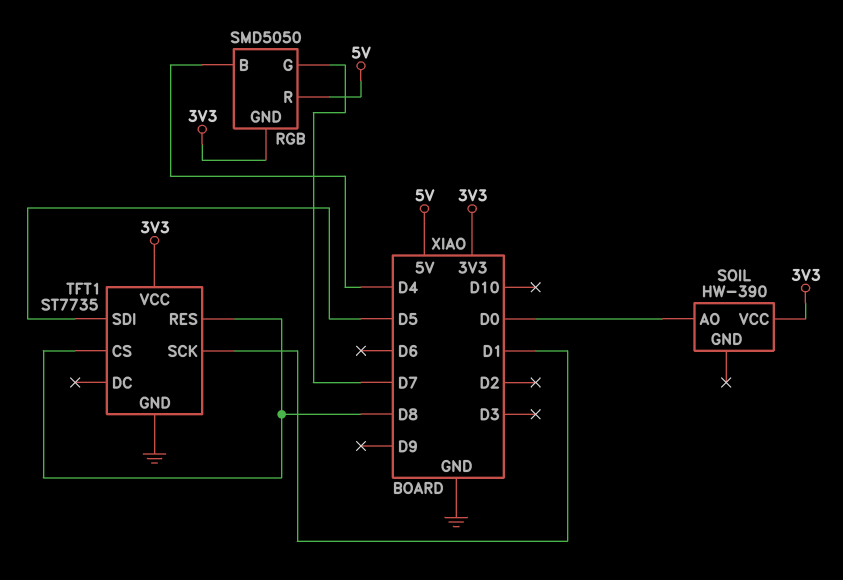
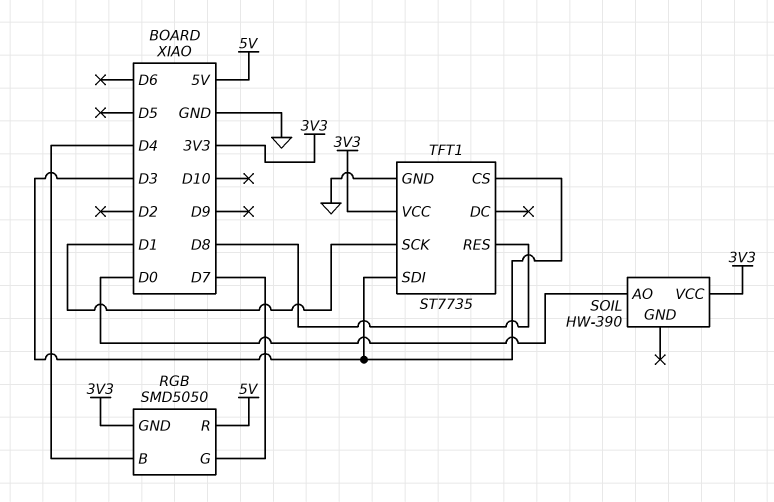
TFT1 pin CS: D8 -> D3
TFT1 pin SDI: D5 -> D3

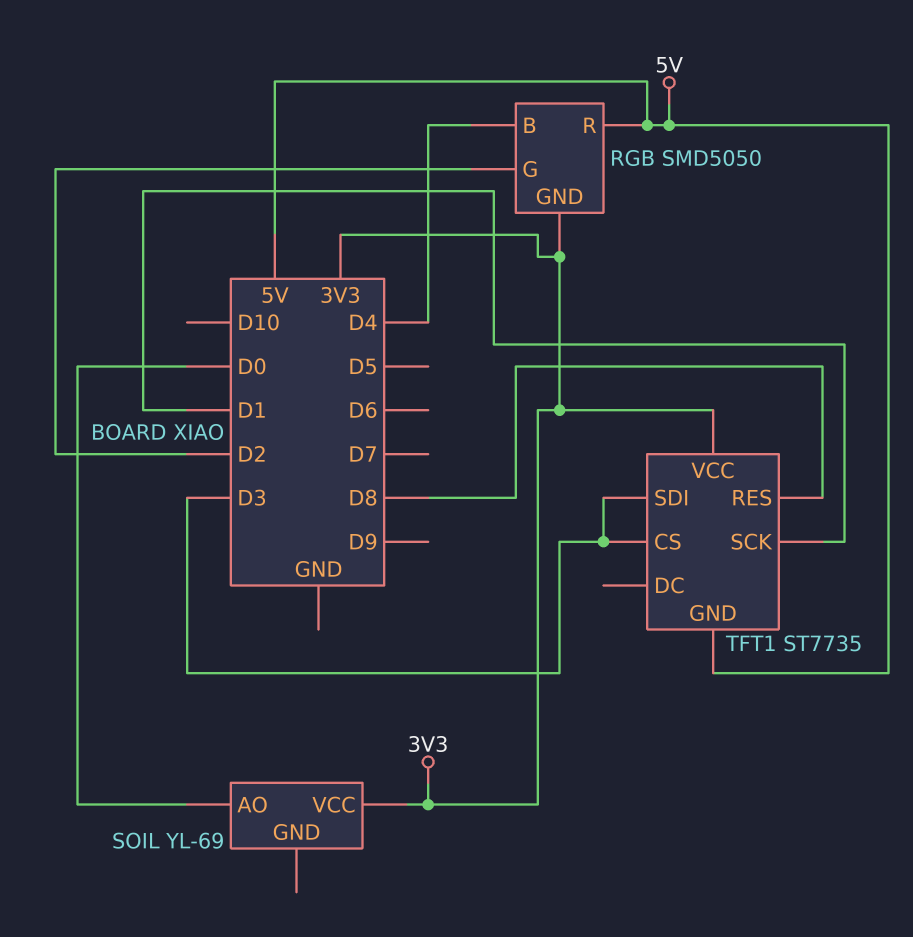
RGB pin G: D7 -> D2
SOIL: HW-390 -> YL-69
TFT1 pin GND: GND -> 5V

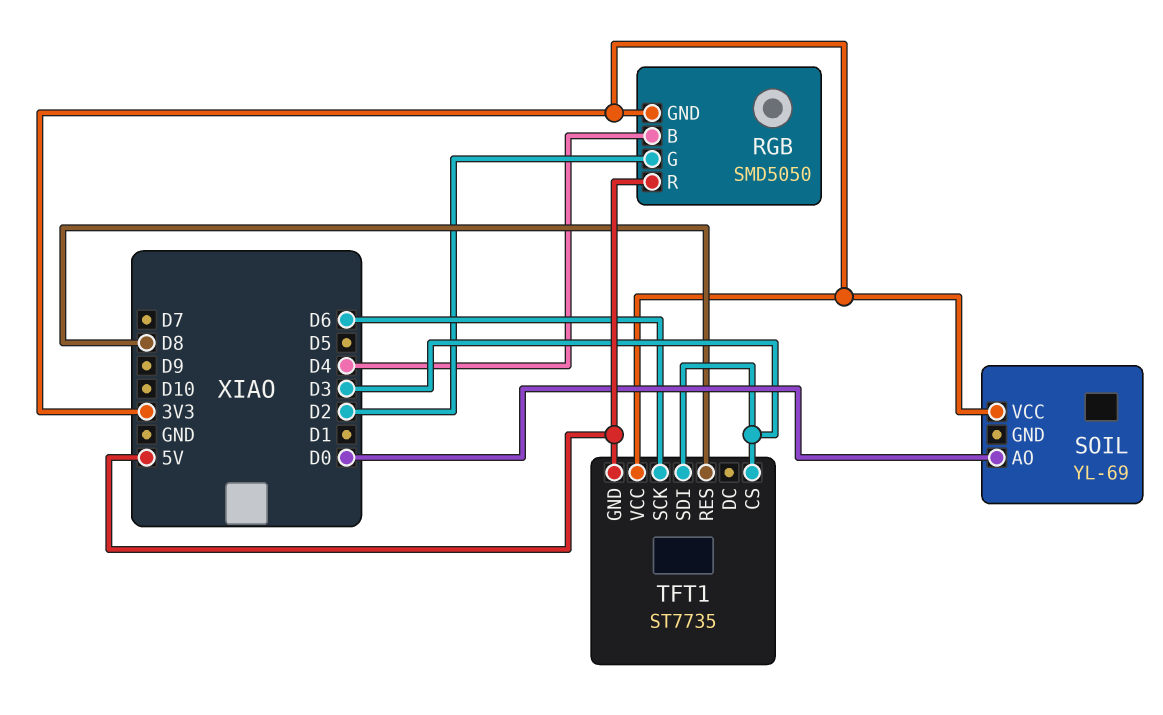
TFT1 pin SCK: D1 -> D6

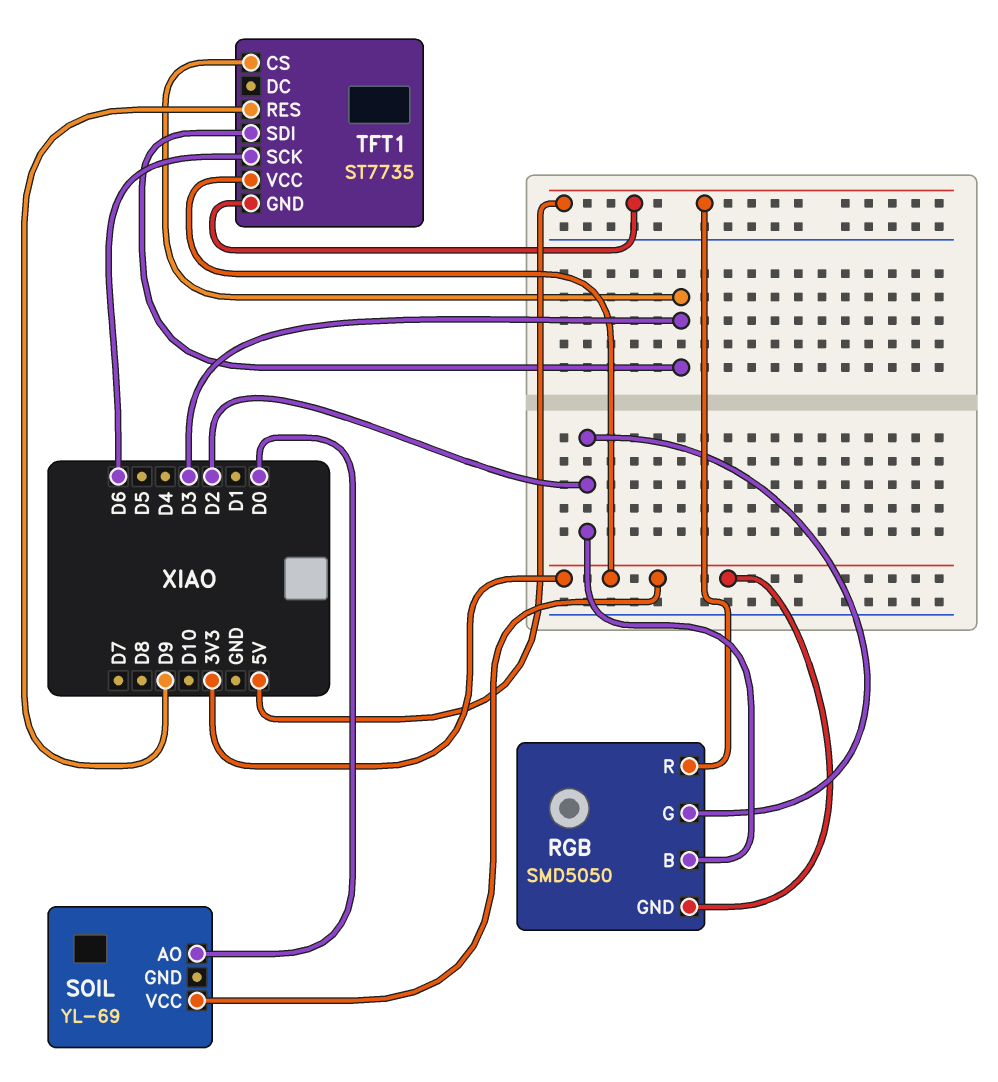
RGB pin B: D4 -> D2
TFT1 pin RES: D8 -> D9

